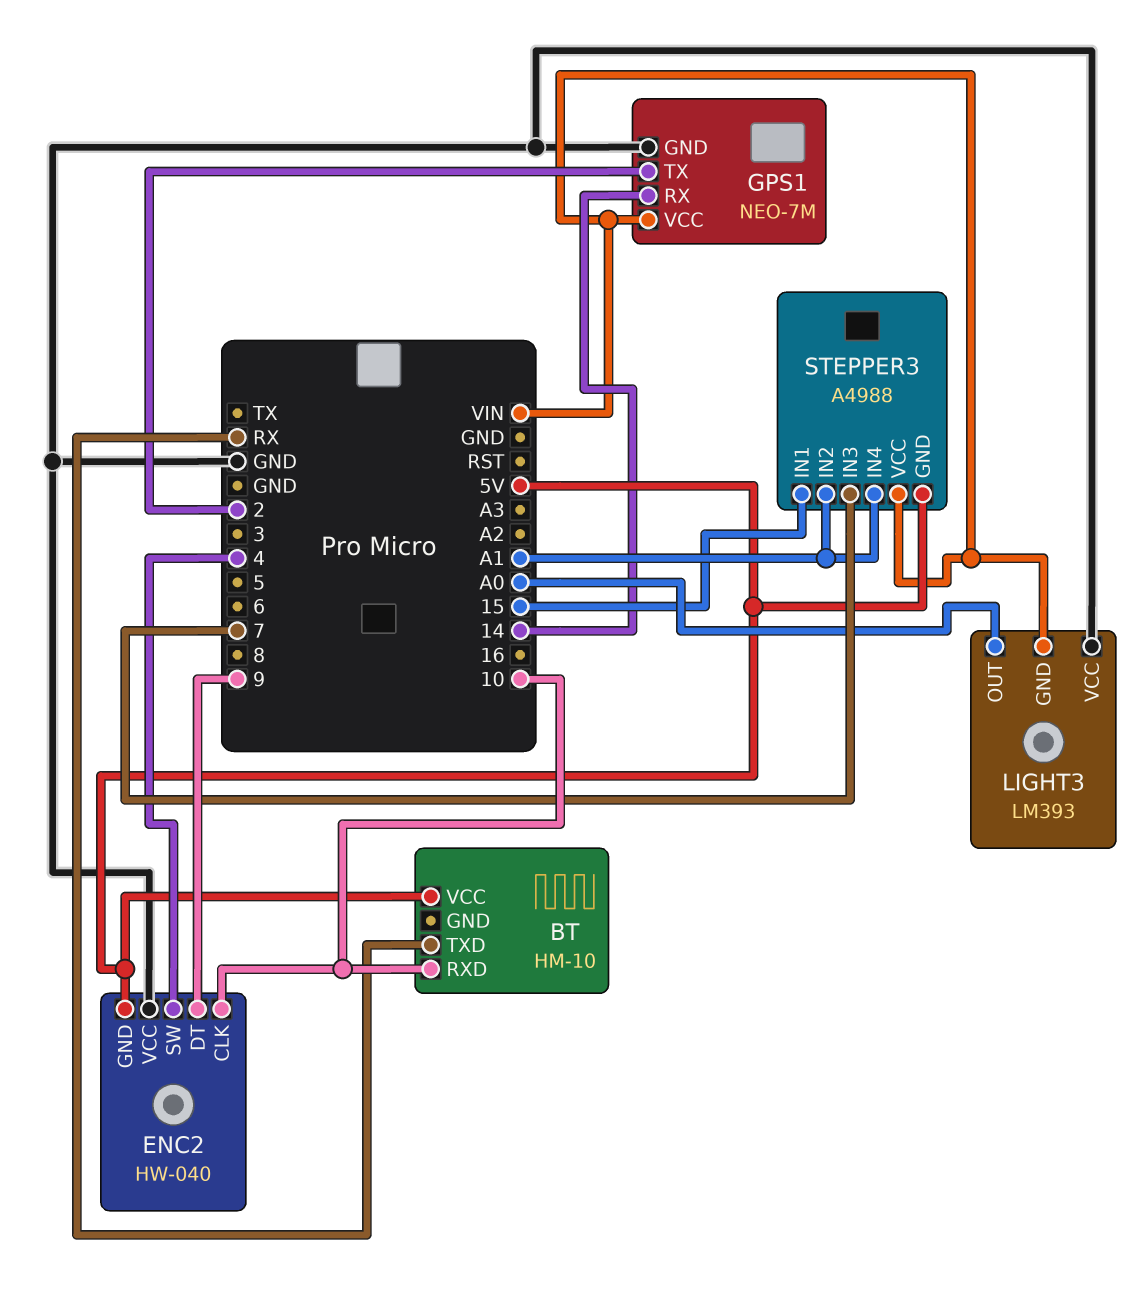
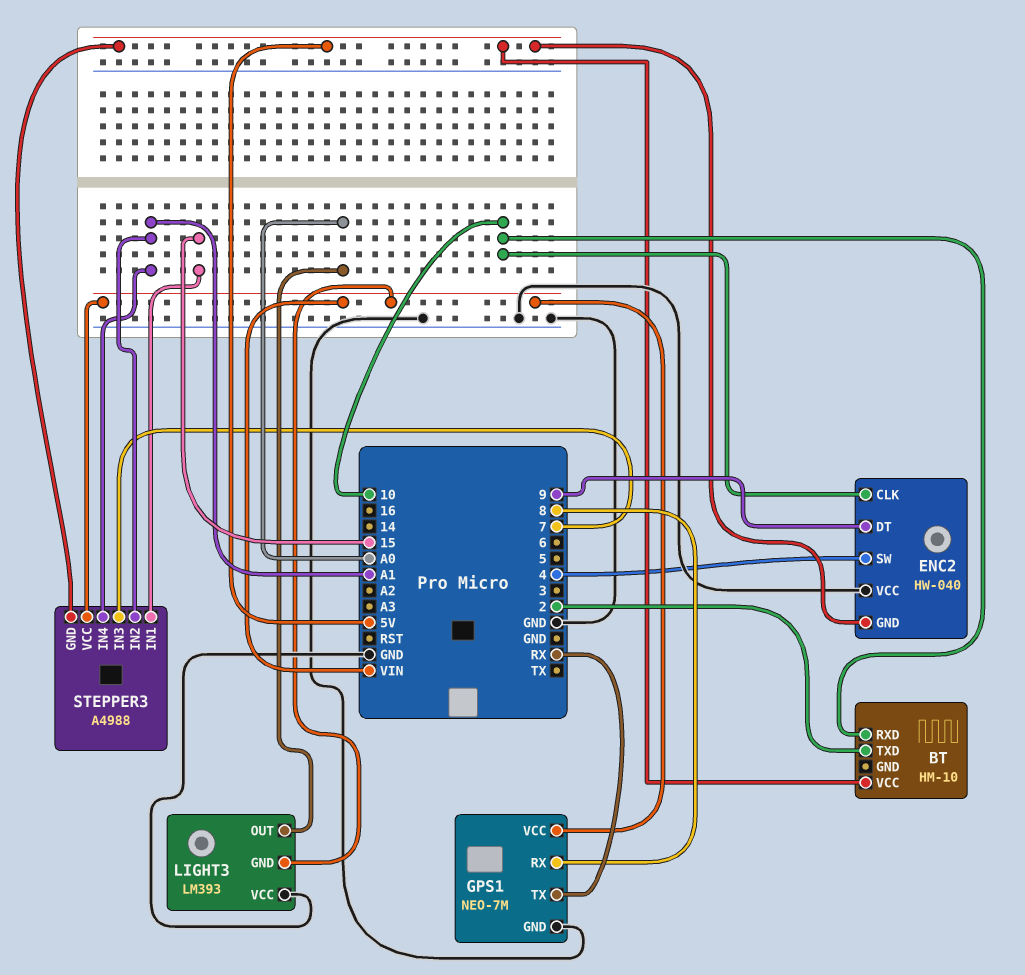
BT pin TXD: RX -> 2
GPS1 pin RX: 14 -> 8
GPS1 pin TX: 2 -> RX

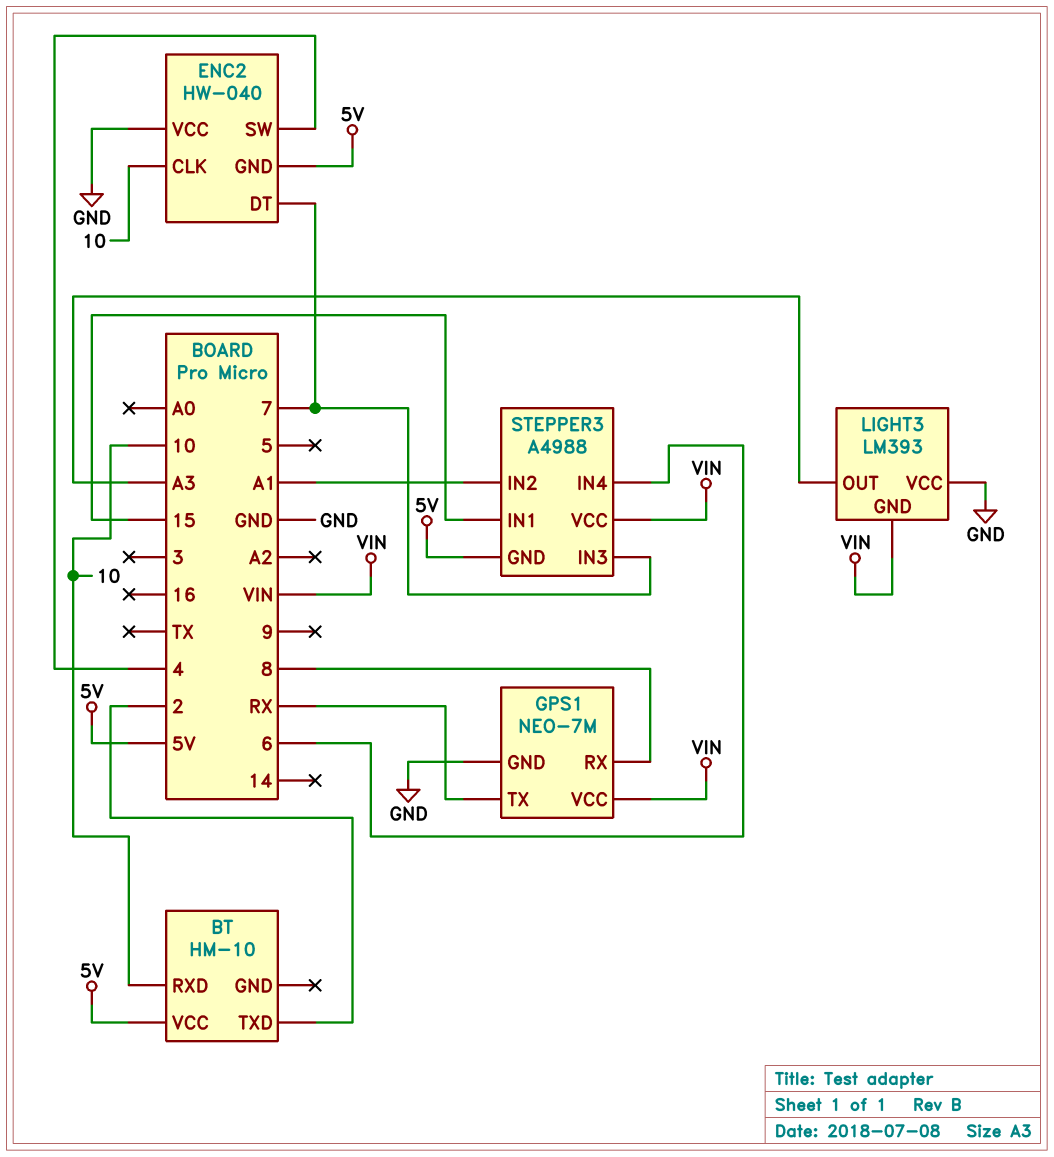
ENC2 pin DT: 9 -> 7
LIGHT3 pin OUT: A0 -> A3
STEPPER3 pin IN4: A1 -> 6

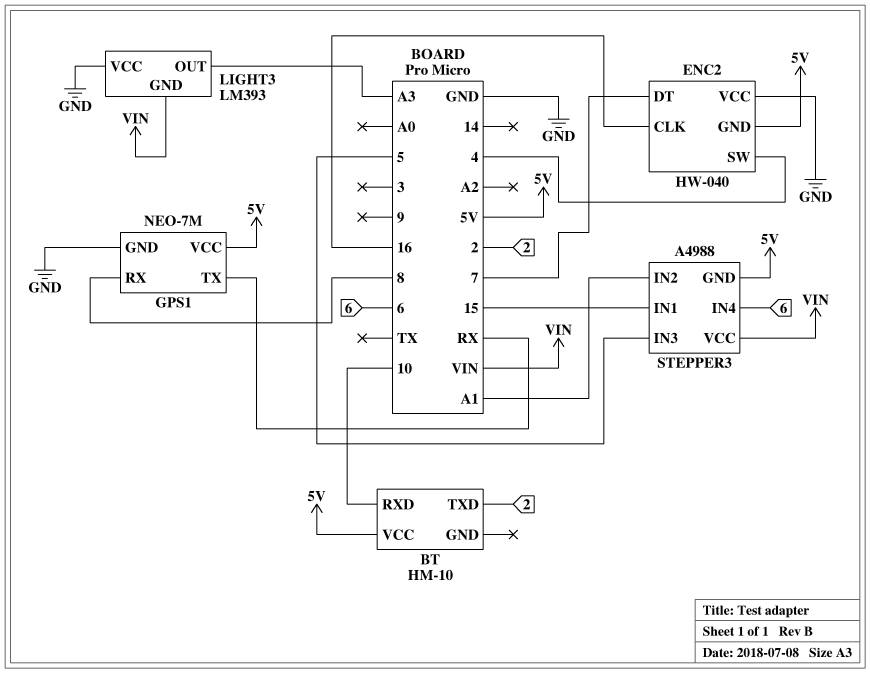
ENC2 pin CLK: 10 -> 16
GPS1 pin VCC: VIN -> 5V
STEPPER3 pin IN3: 7 -> 5

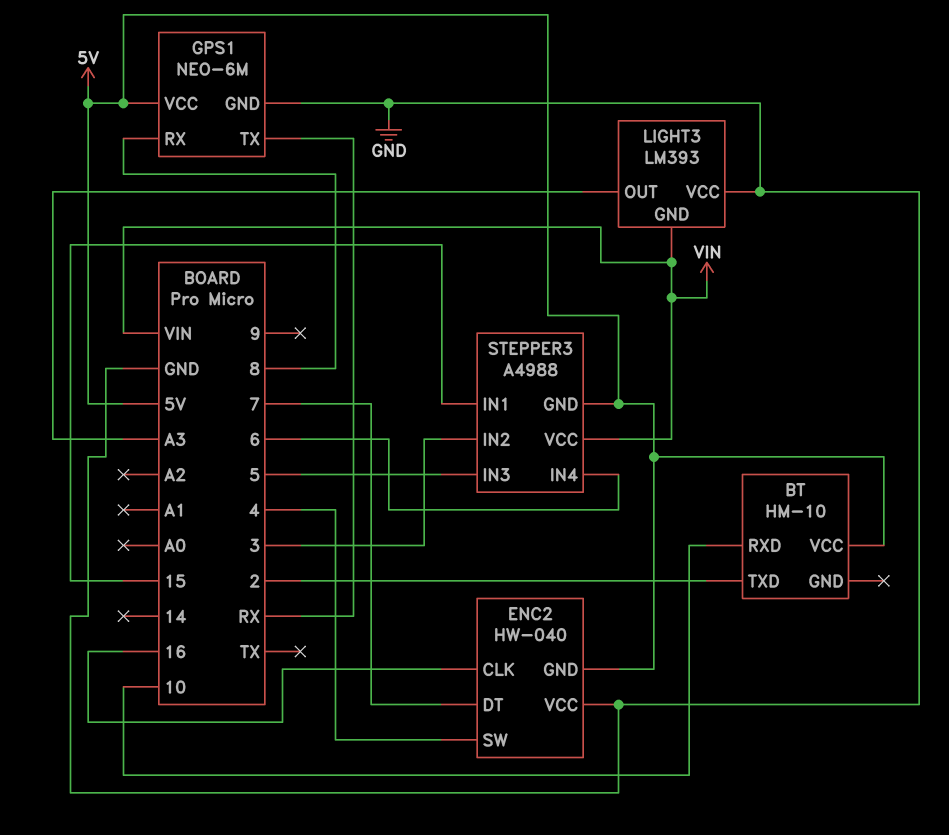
GPS1: NEO-7M -> NEO-6M
STEPPER3 pin IN2: A1 -> 3

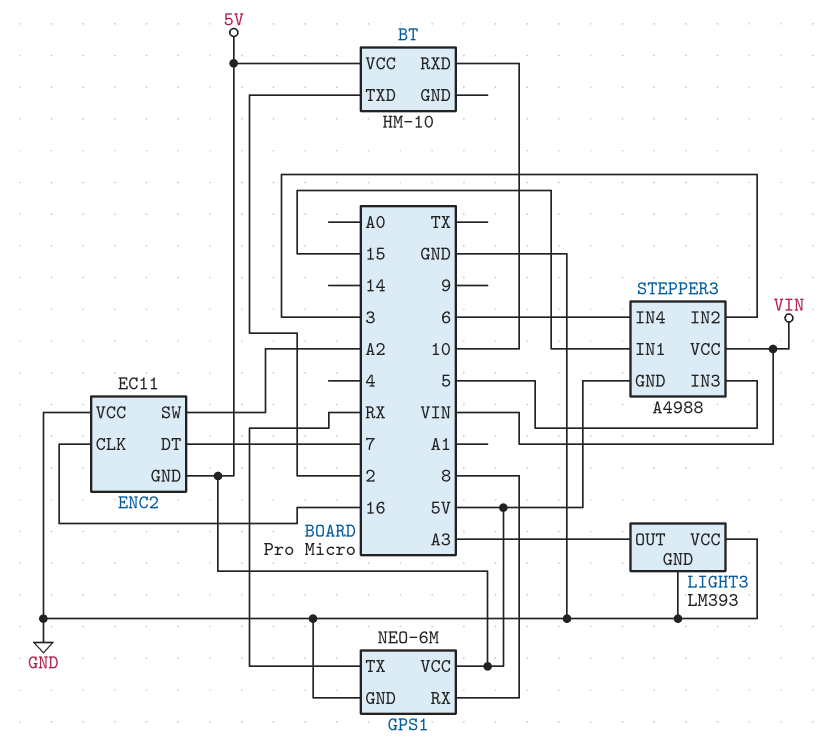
ENC2: HW-040 -> EC11
ENC2 pin SW: 4 -> A2
LIGHT3 pin GND: VIN -> GND

